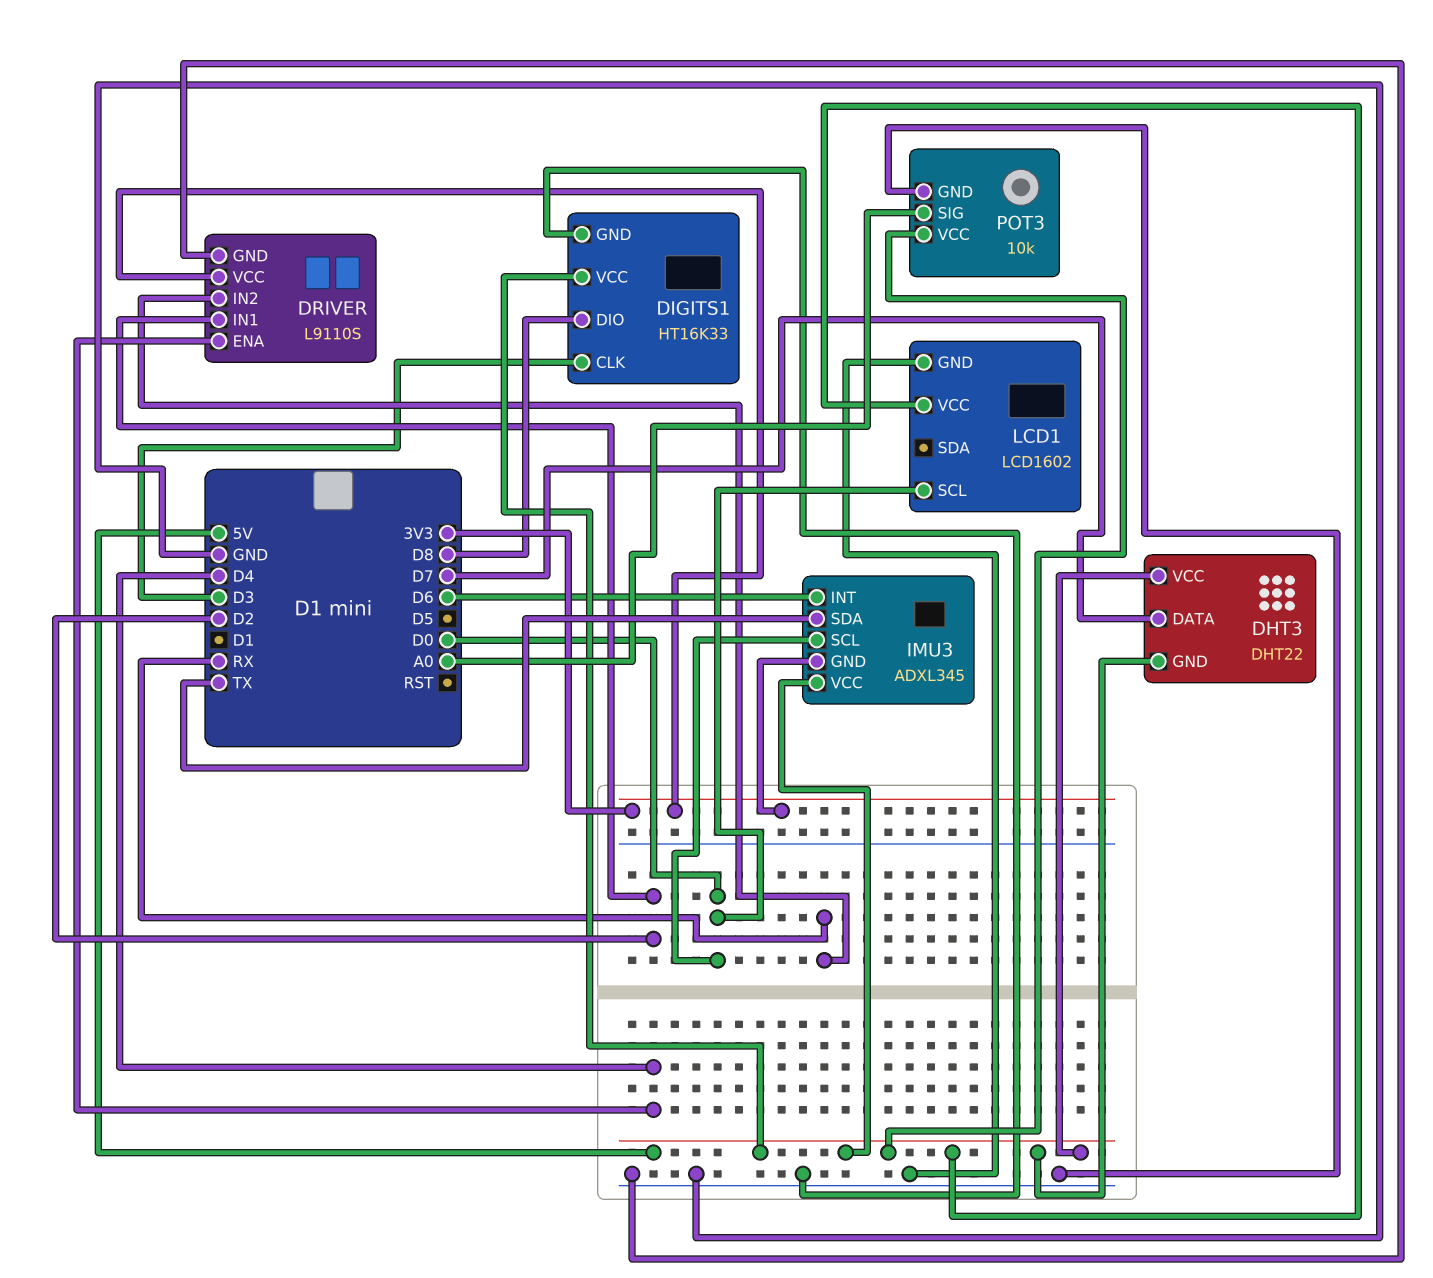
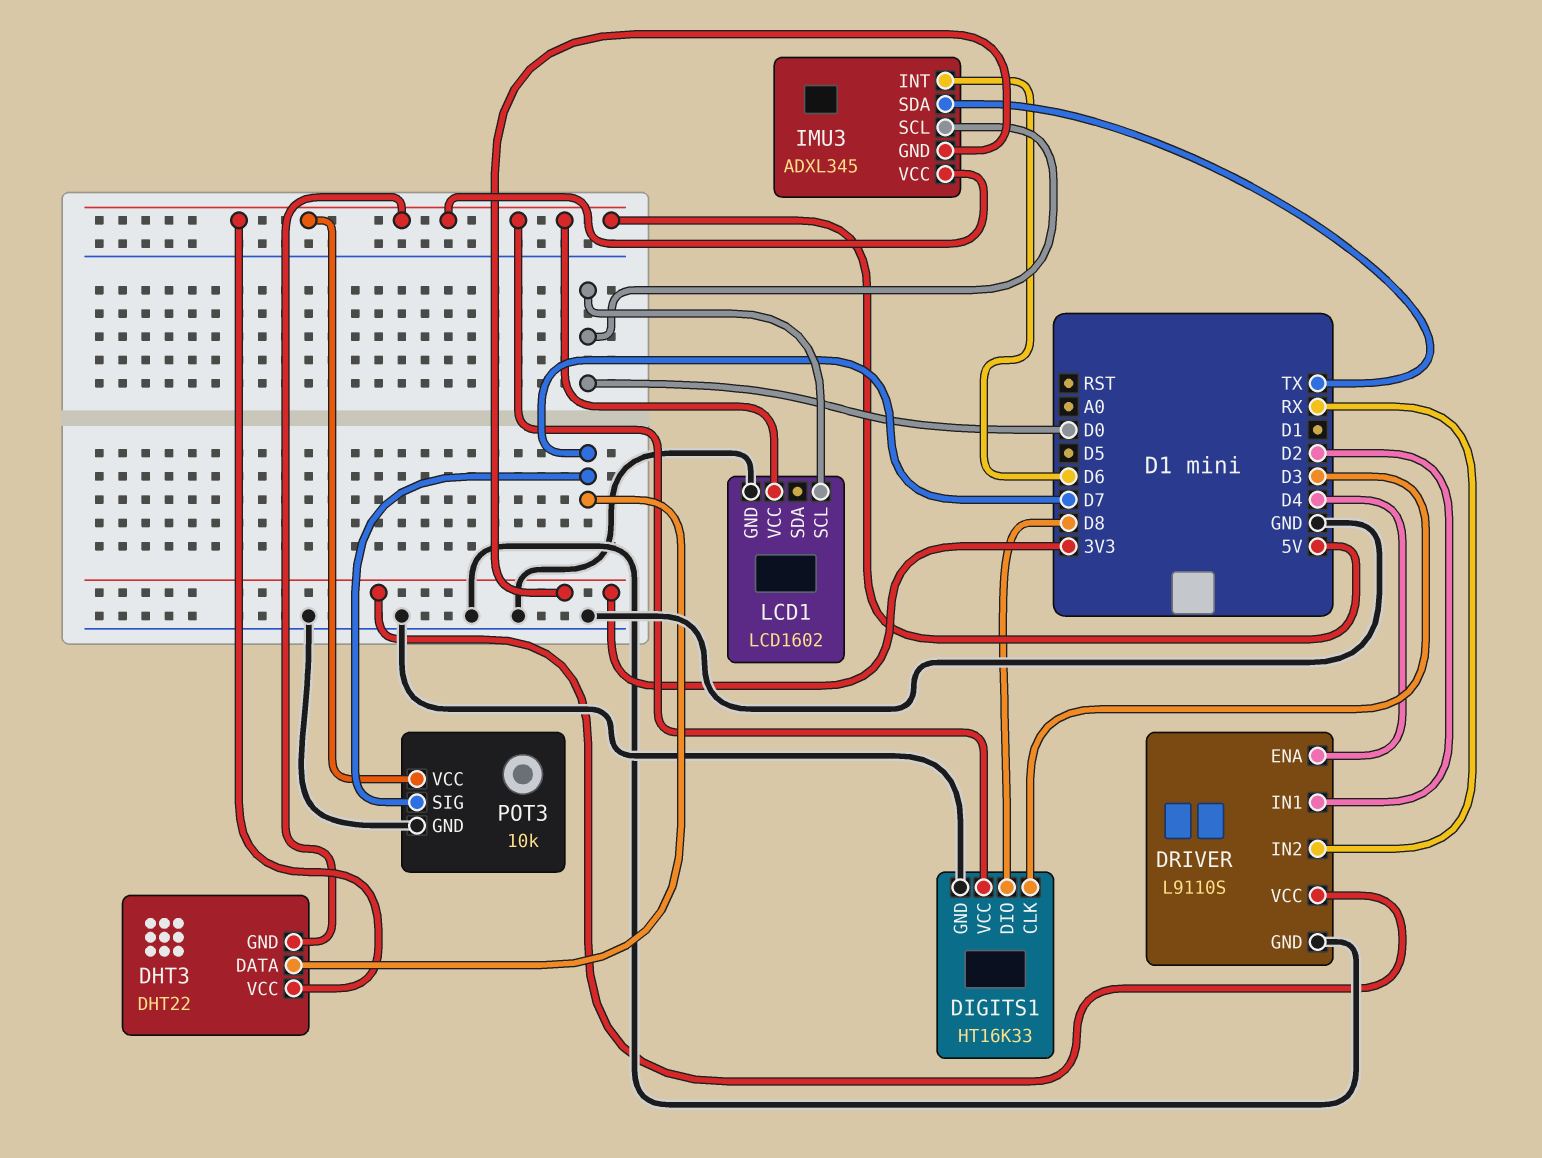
POT3 pin SIG: A0 -> D7

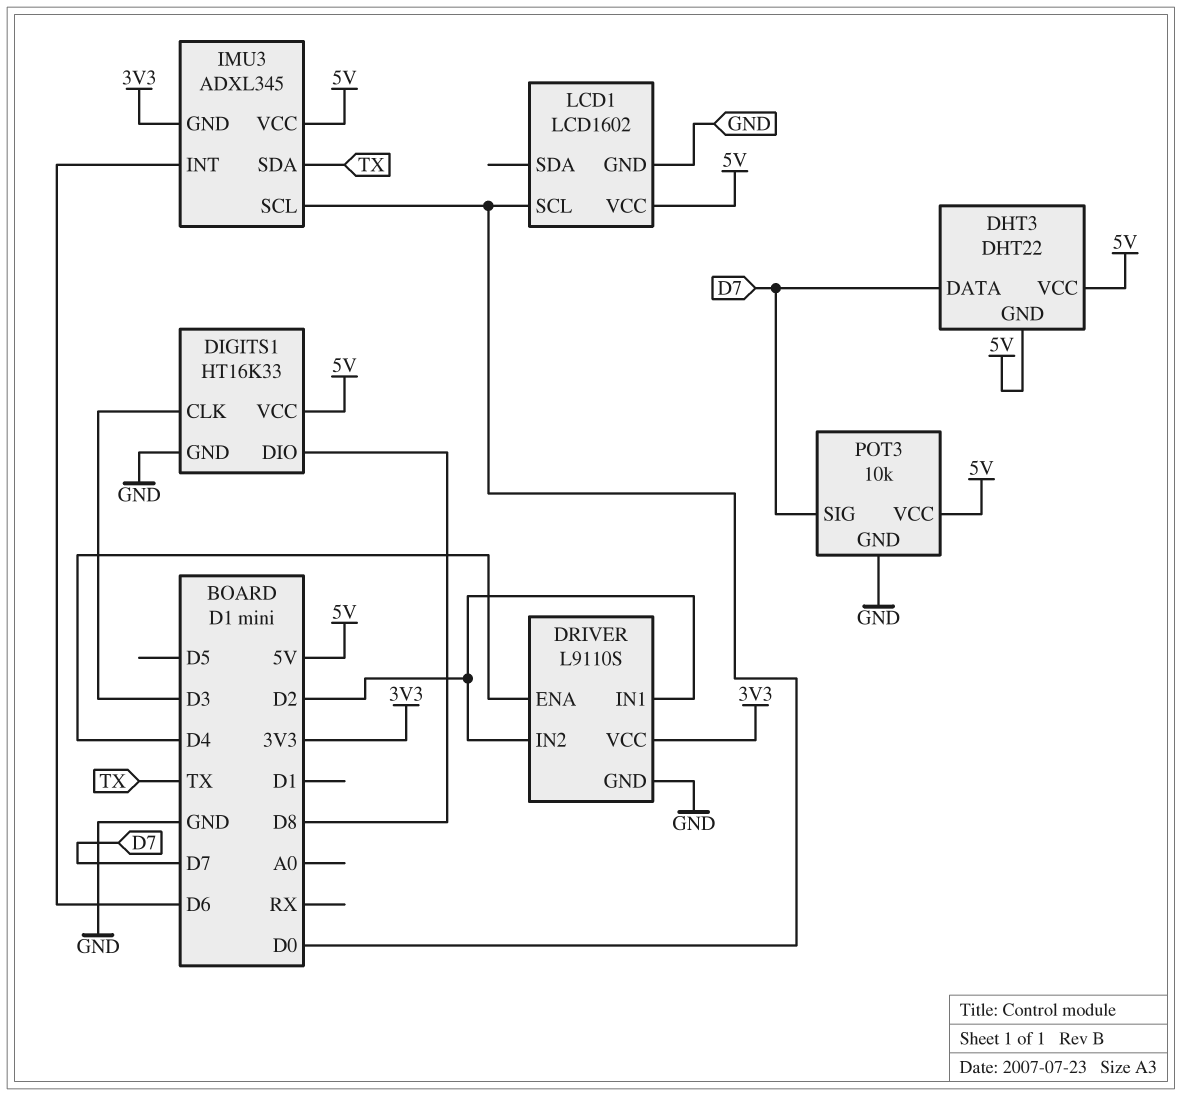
DRIVER pin IN2: RX -> D2

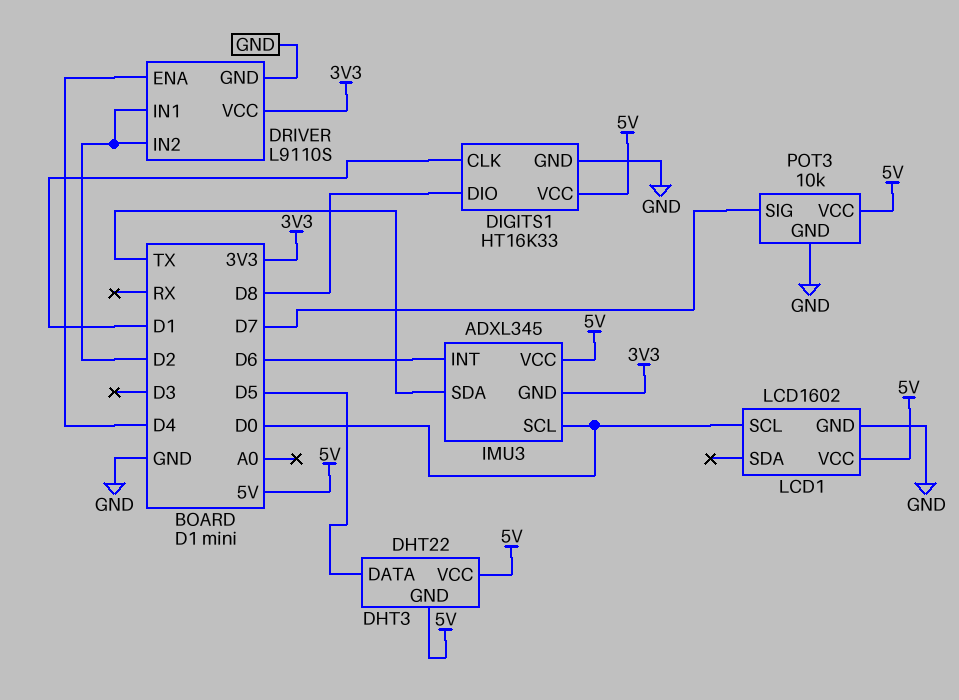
DHT3 pin DATA: D7 -> D5
DIGITS1 pin CLK: D3 -> D1

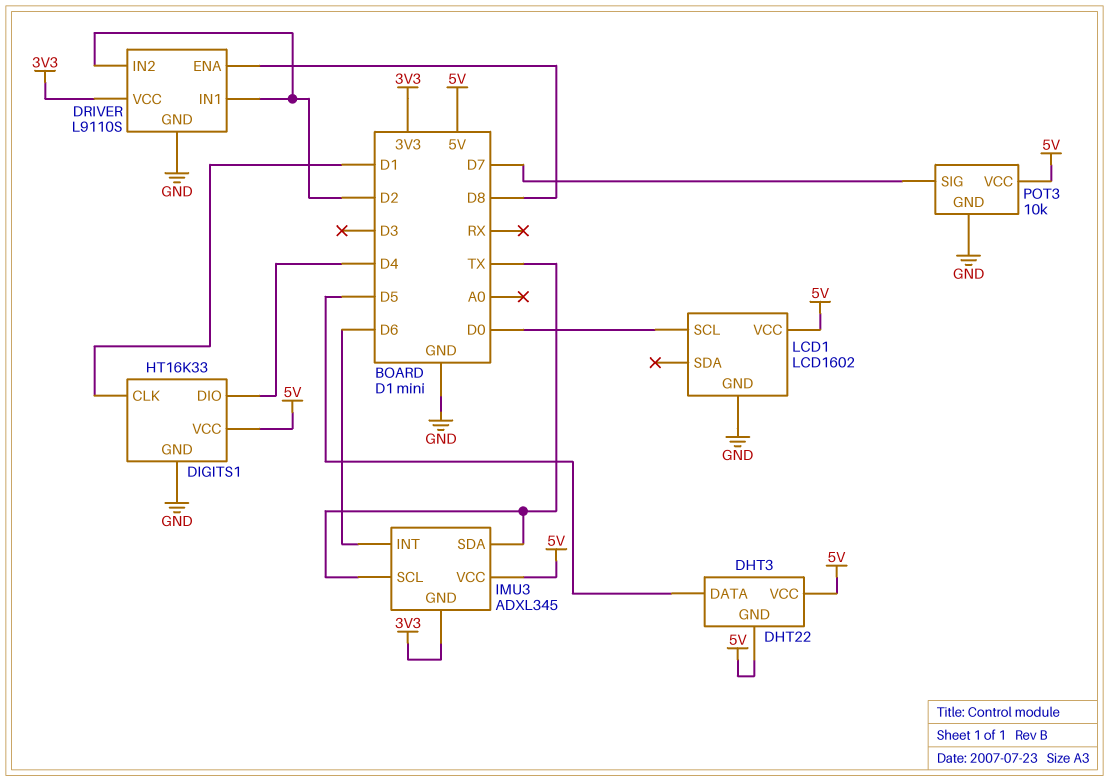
DIGITS1 pin DIO: D8 -> D4
DRIVER pin ENA: D4 -> D8
IMU3 pin SCL: D0 -> TX

